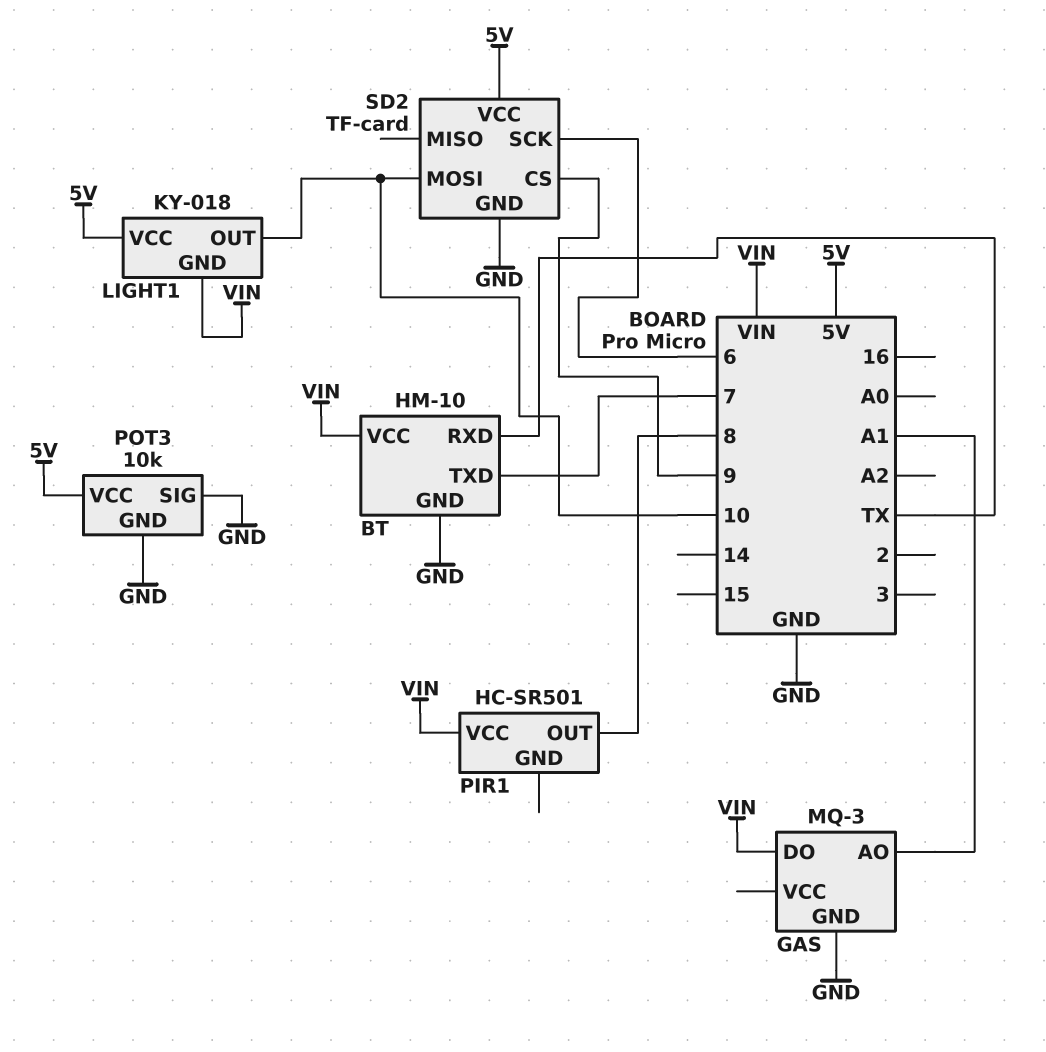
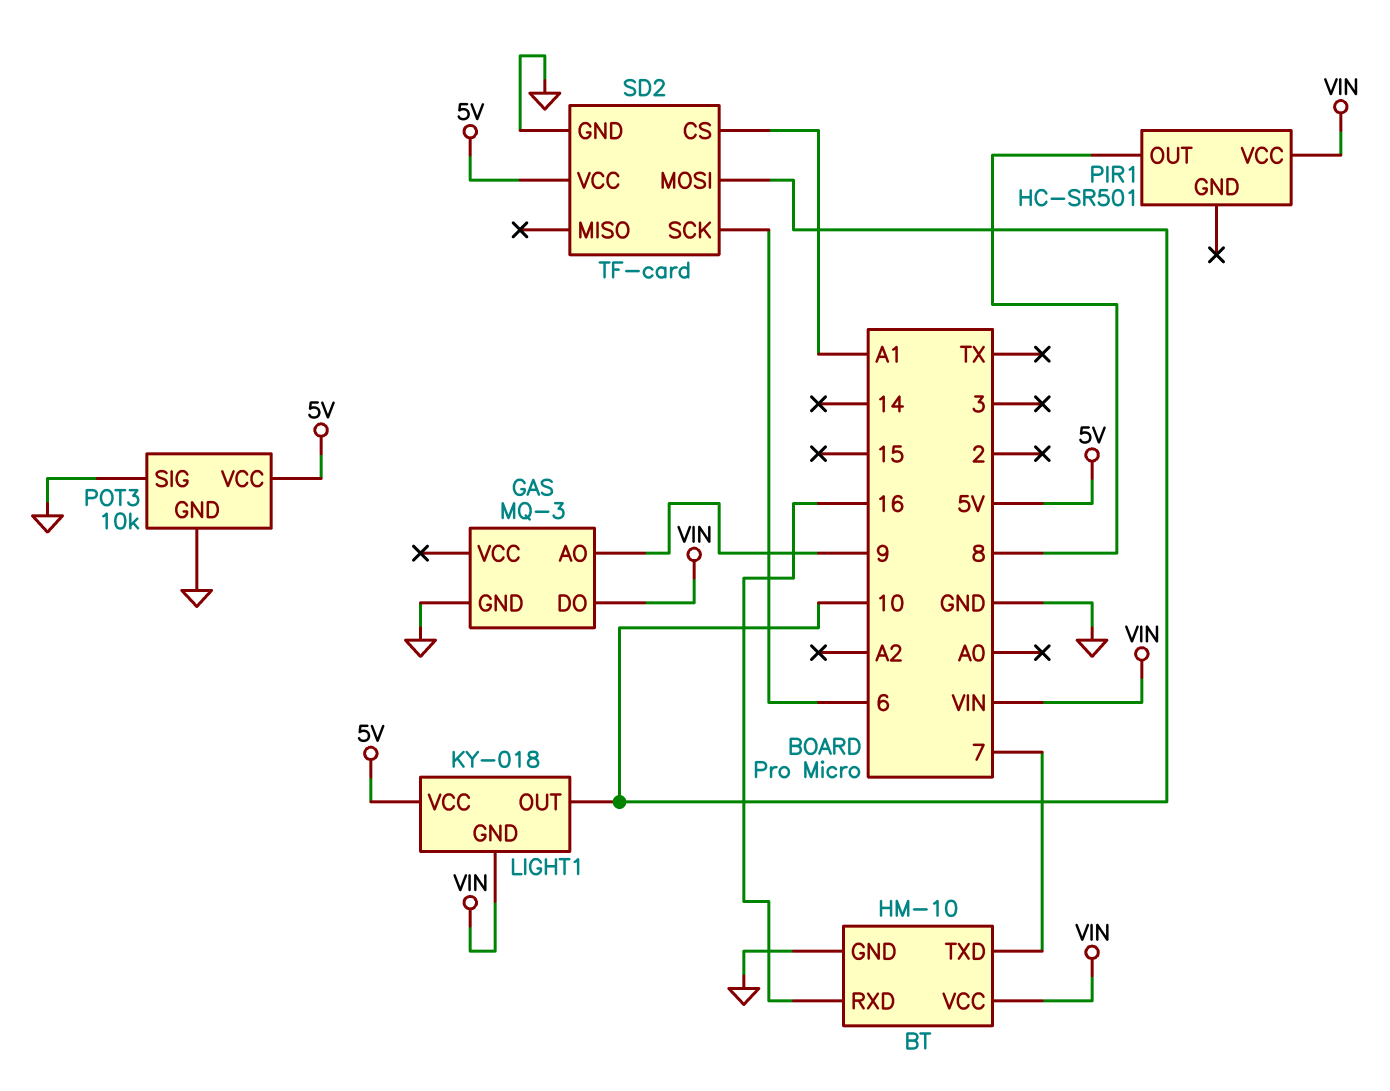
BT pin RXD: TX -> 16
GAS pin AO: A1 -> 9
SD2 pin CS: 9 -> A1

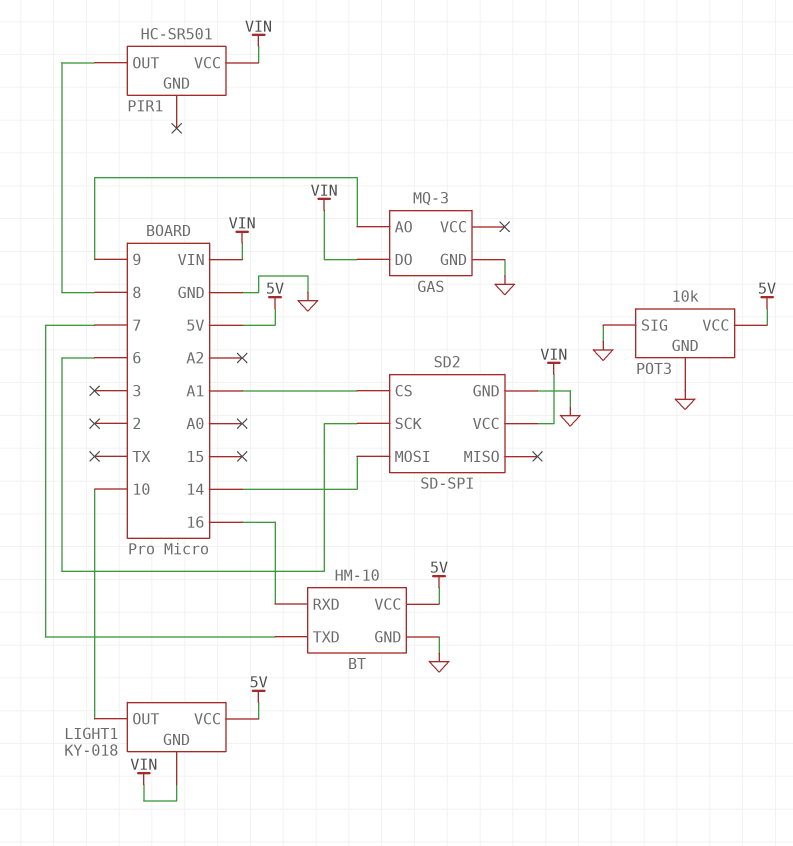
BT pin VCC: VIN -> 5V
SD2: TF-card -> SD-SPI
SD2 pin MOSI: 10 -> 14
SD2 pin VCC: 5V -> VIN

